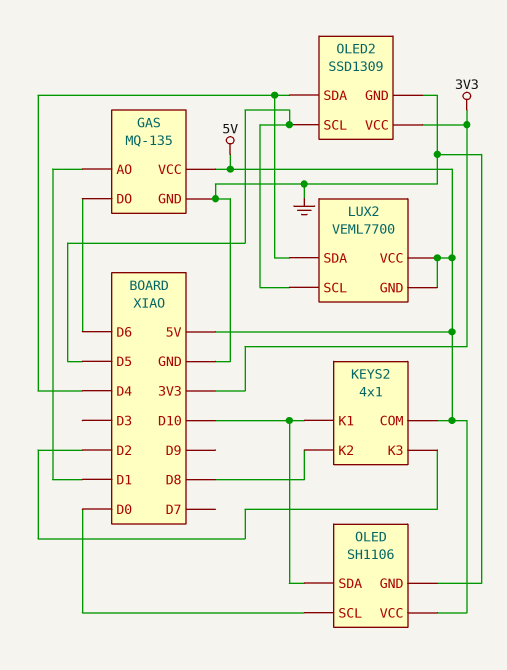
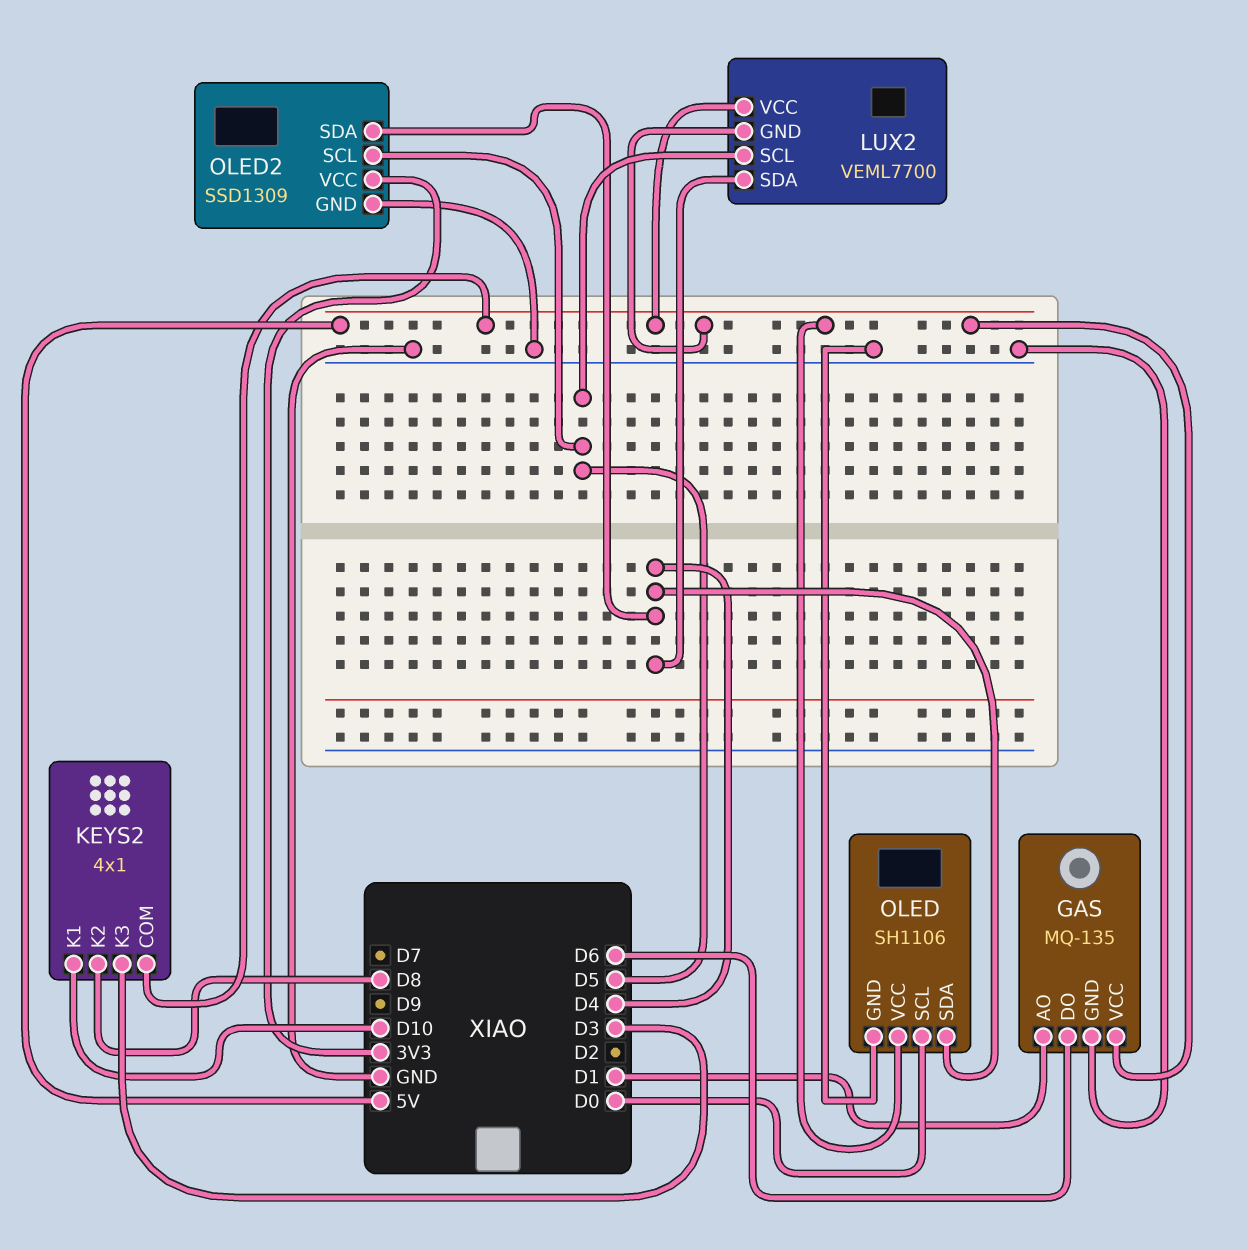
KEYS2 pin K3: D2 -> D3
OLED pin SDA: D10 -> D4

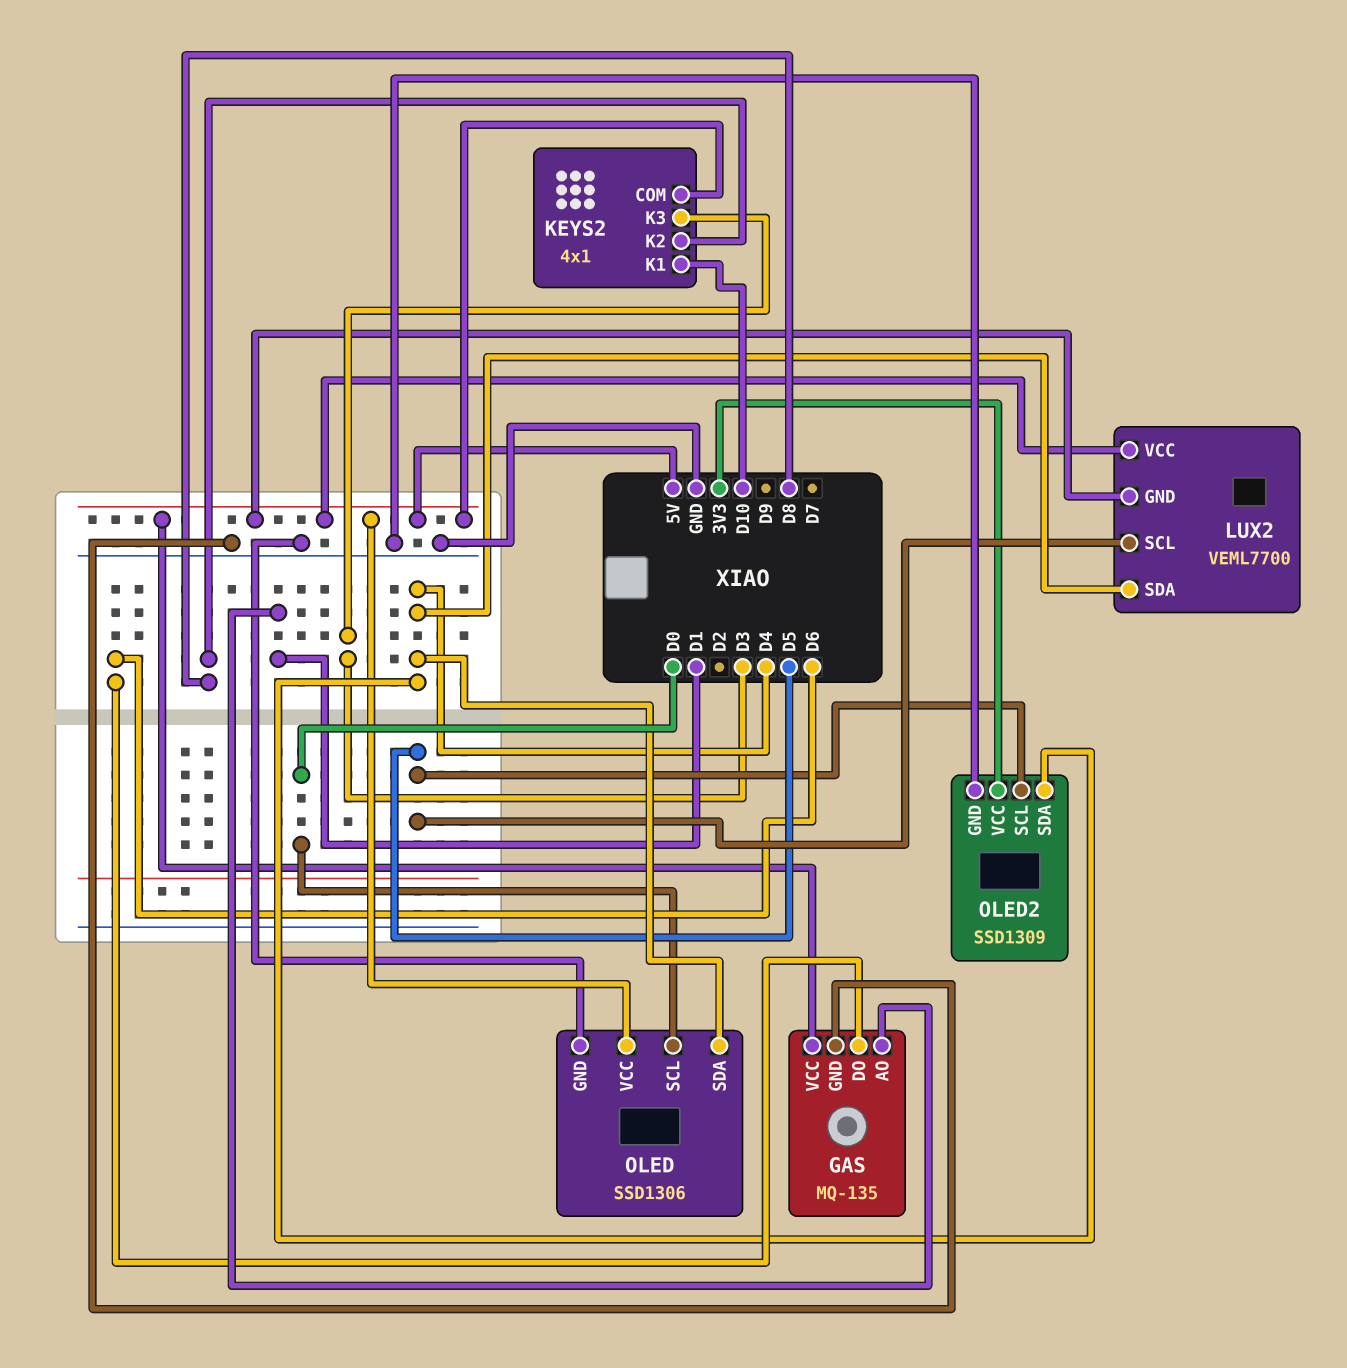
OLED: SH1106 -> SSD1306

